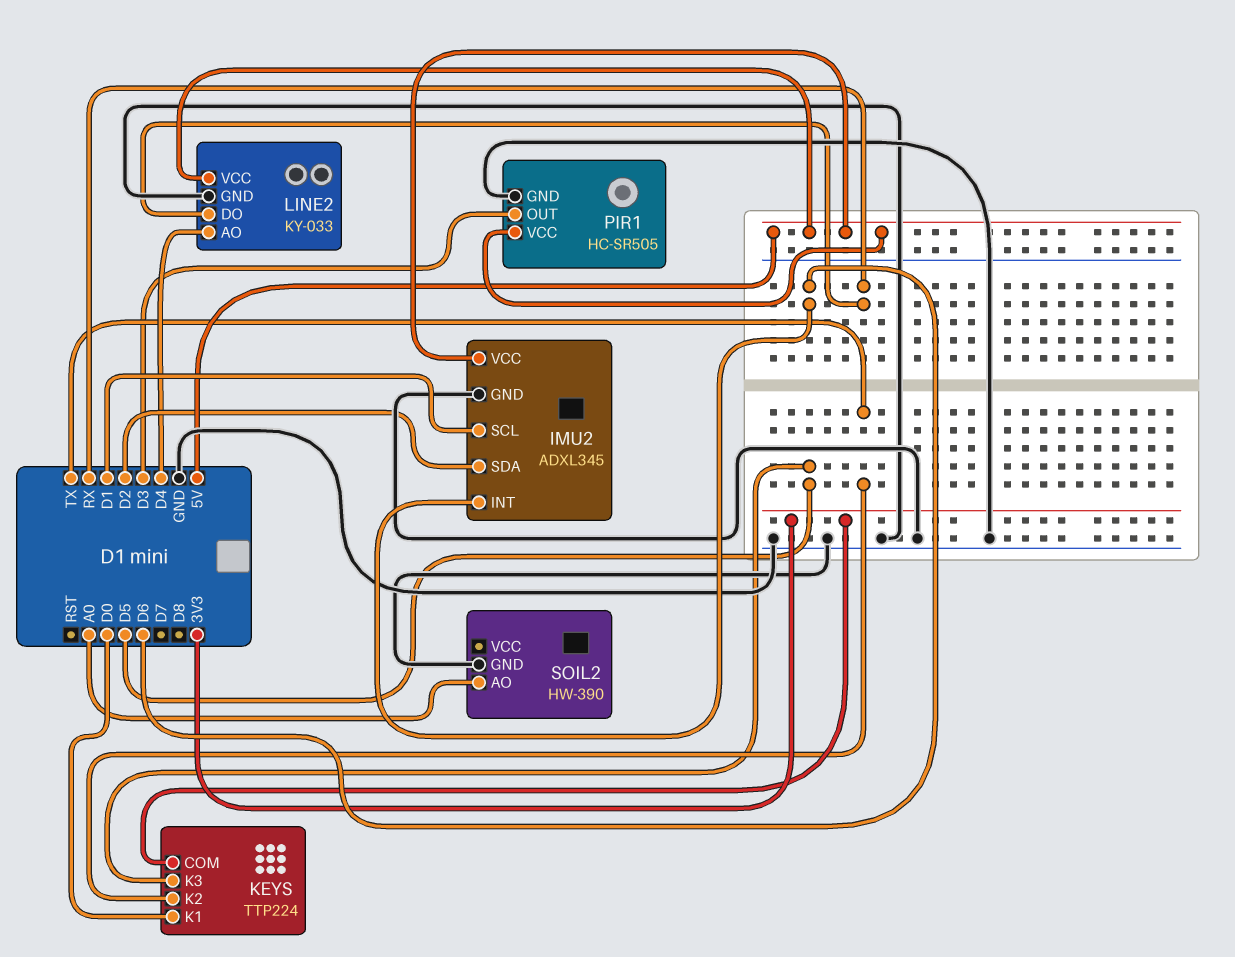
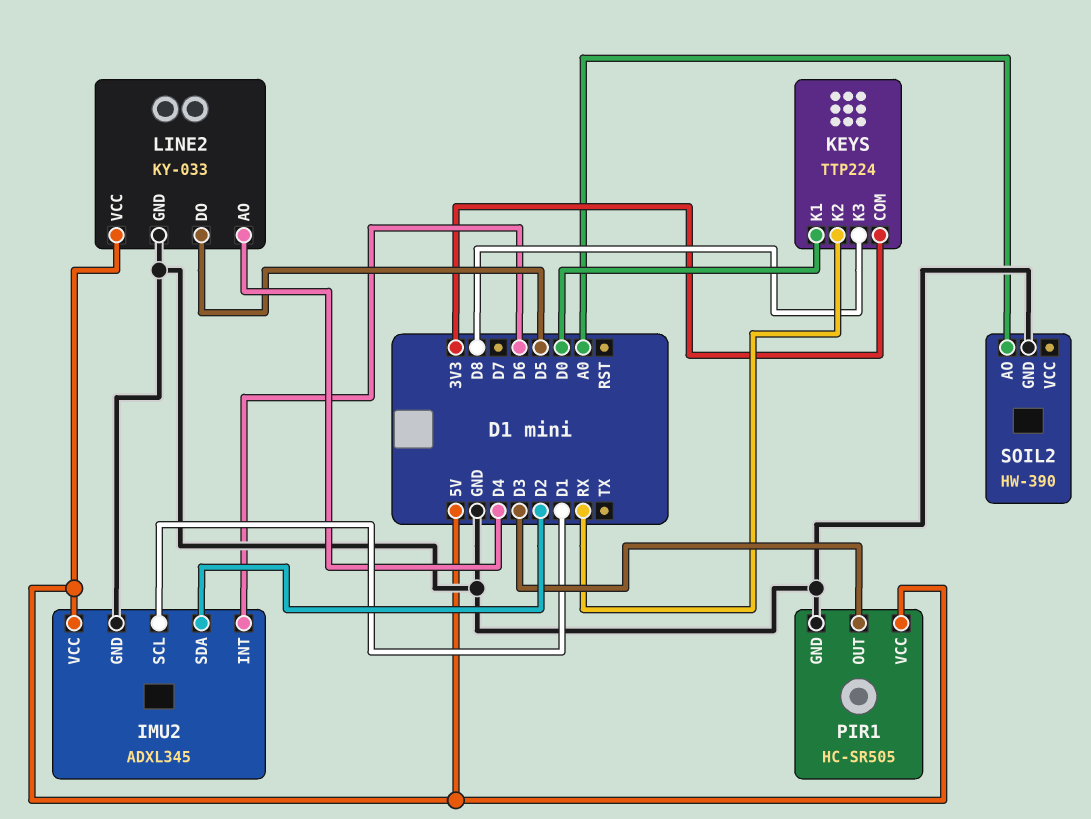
KEYS pin K2: TX -> RX
KEYS pin K3: D5 -> D8
LINE2 pin DO: RX -> D5

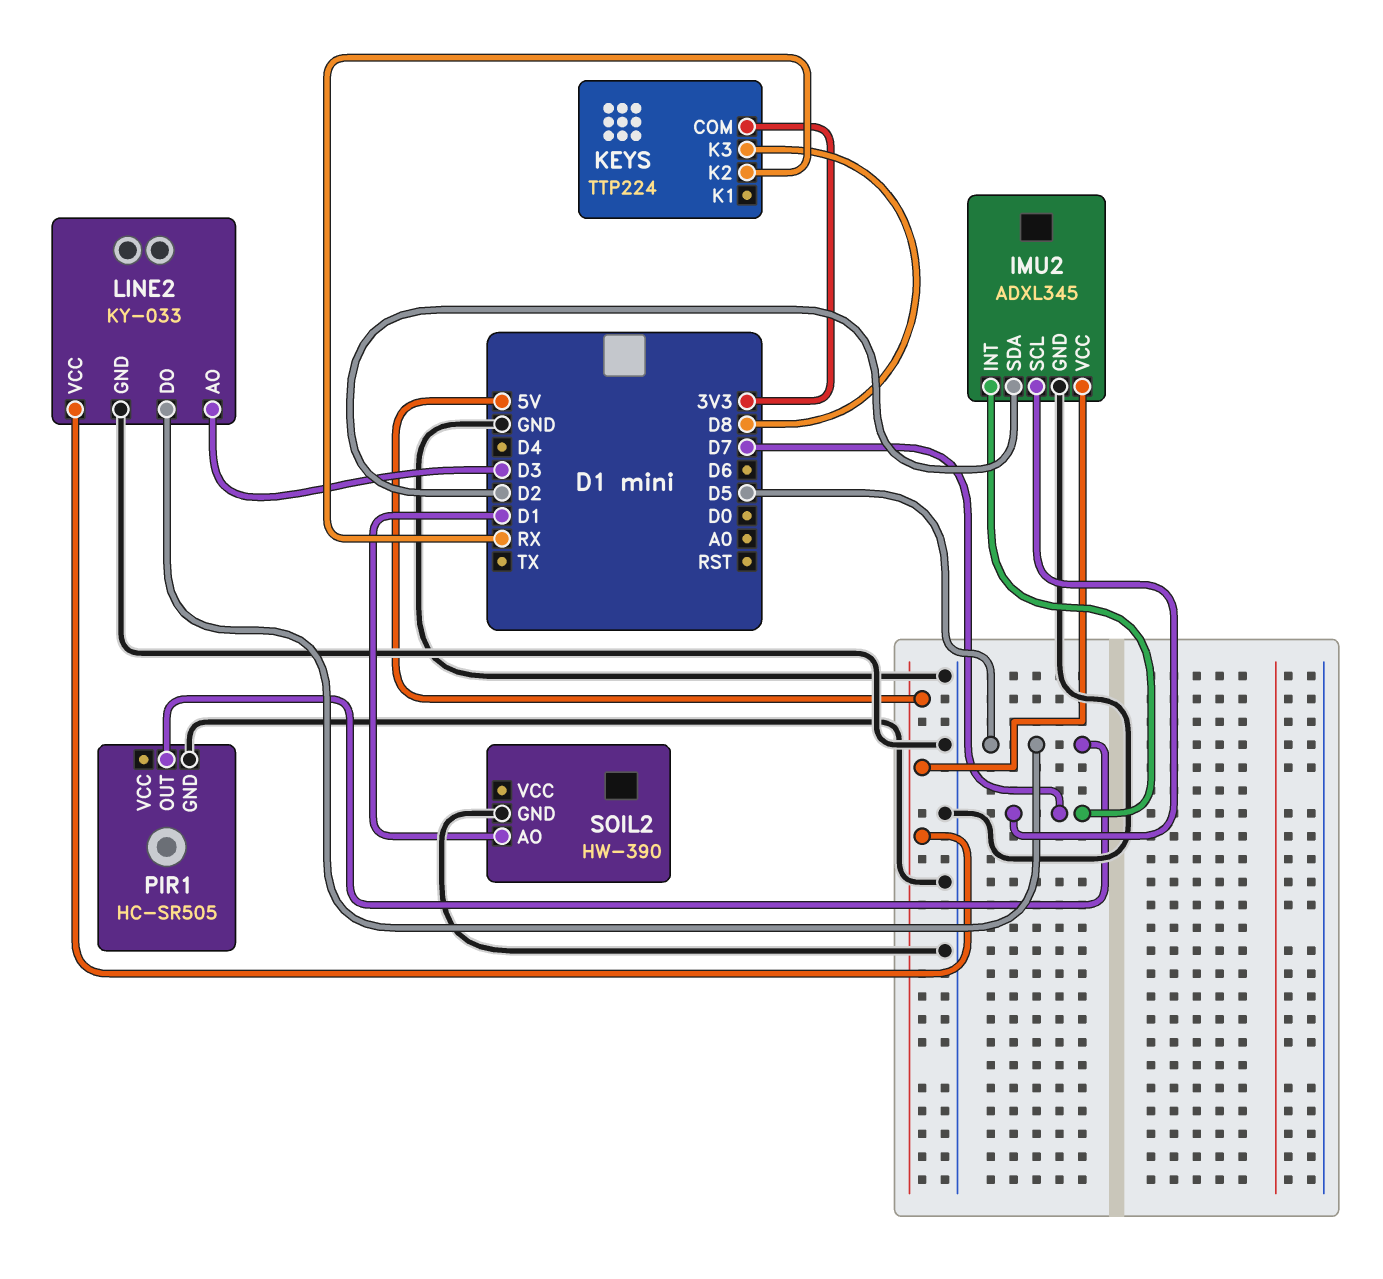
IMU2 pin INT: D6 -> D7
IMU2 pin SCL: D1 -> D7
KEYS pin K1: D0 -> none
LINE2 pin AO: D4 -> D3
PIR1 pin OUT: D3 -> D5
PIR1 pin VCC: 5V -> none
SOIL2 pin AO: A0 -> D1

